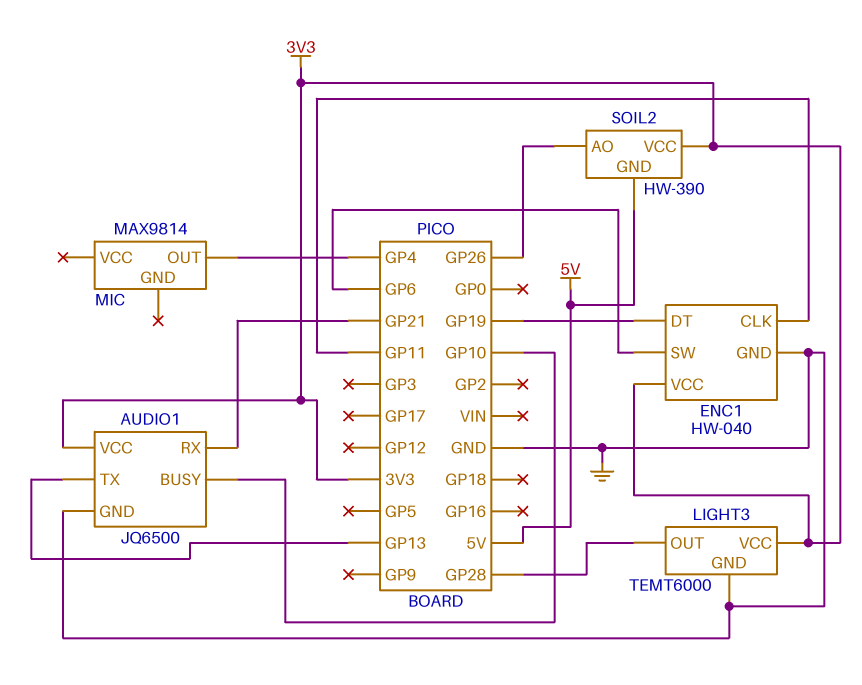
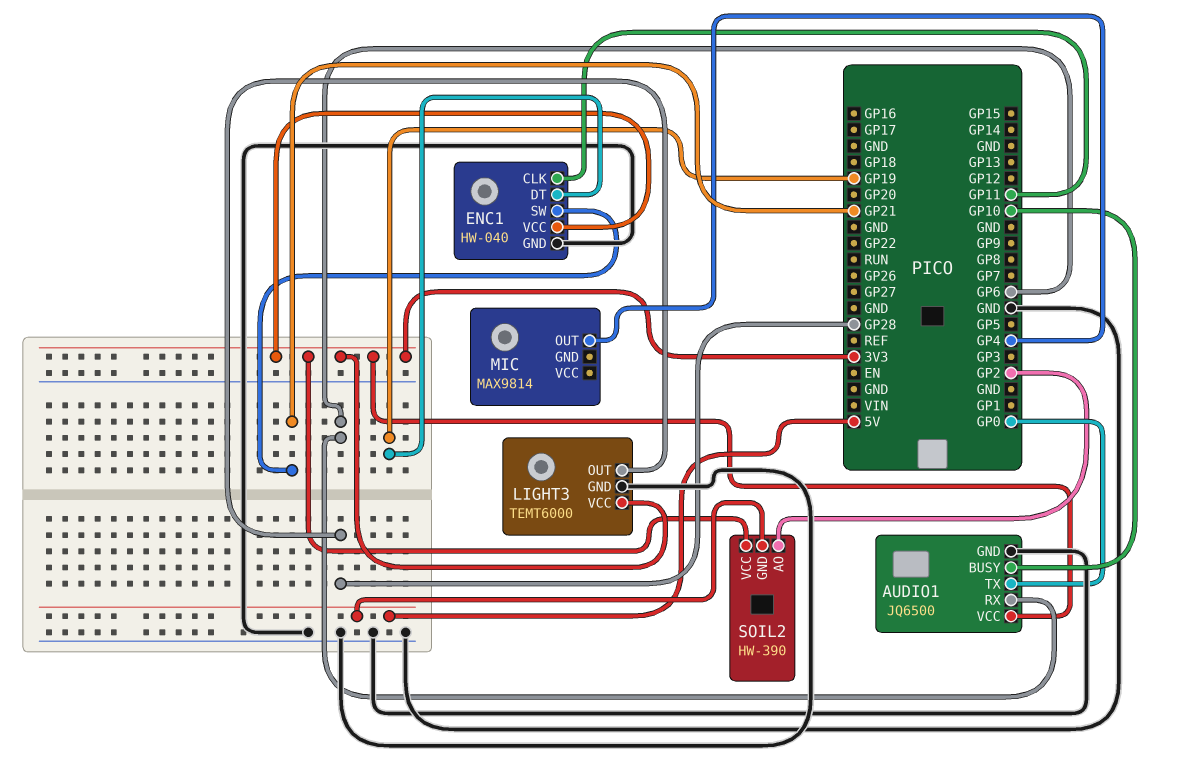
AUDIO1 pin RX: GP21 -> GP6
AUDIO1 pin TX: GP13 -> GP0
ENC1 pin SW: GP6 -> GP21
SOIL2 pin AO: GP26 -> GP2

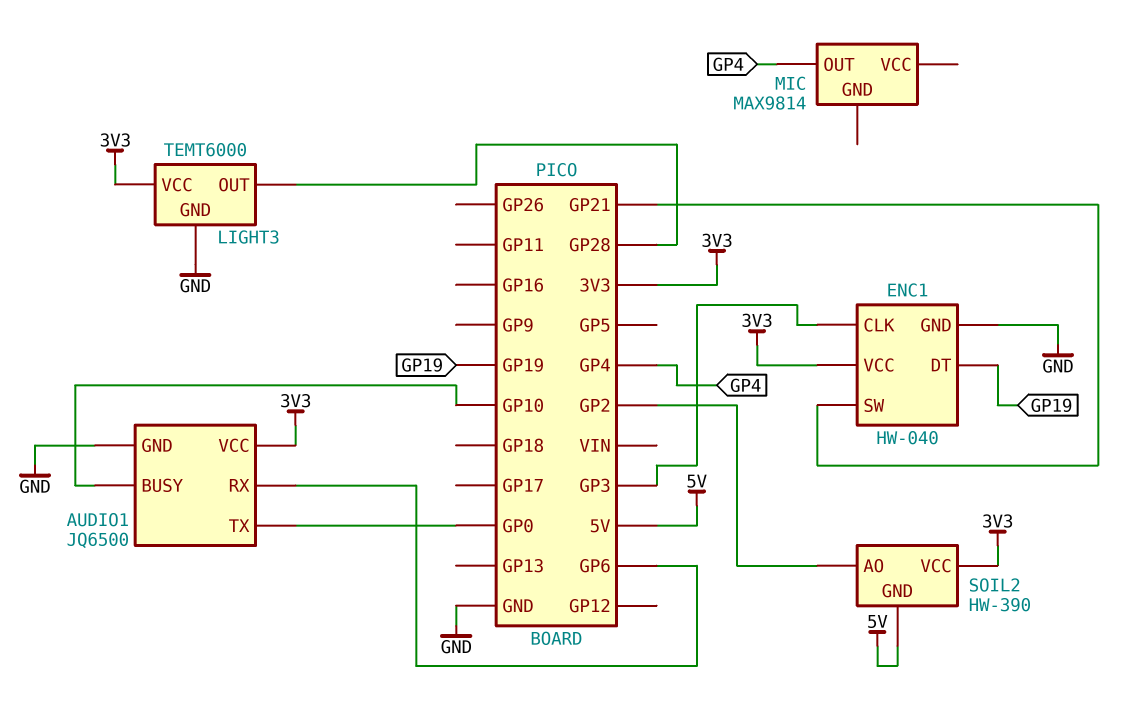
ENC1 pin CLK: GP11 -> GP3

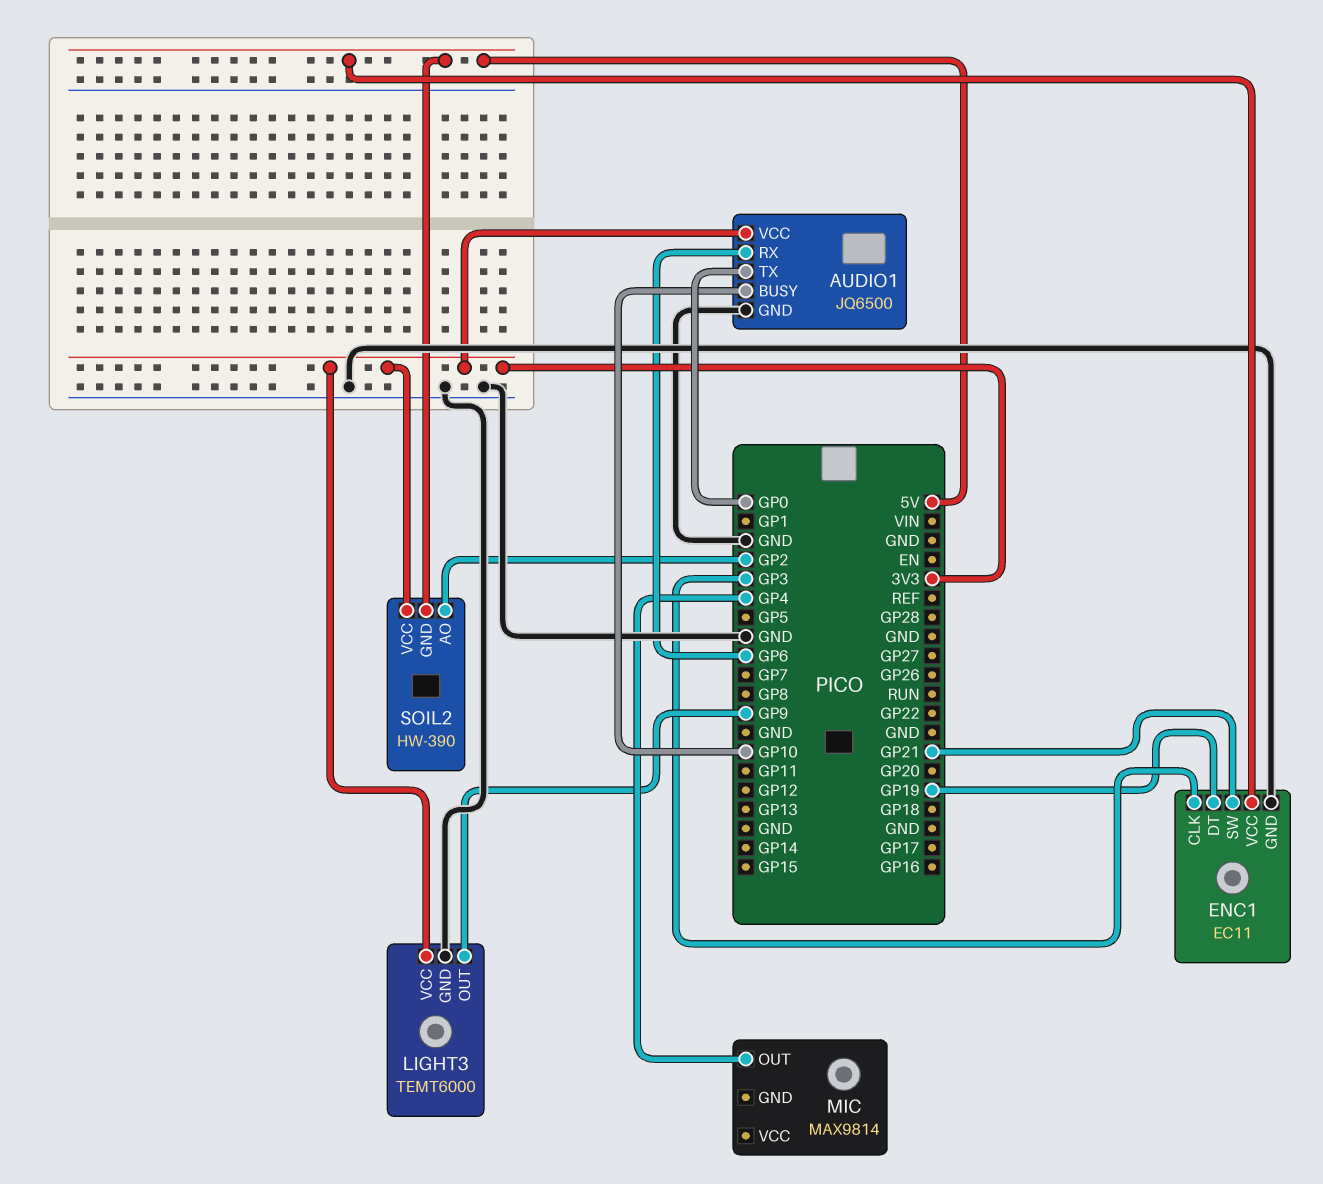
ENC1: HW-040 -> EC11
ENC1 pin VCC: 3V3 -> 5V
LIGHT3 pin OUT: GP28 -> GP9

